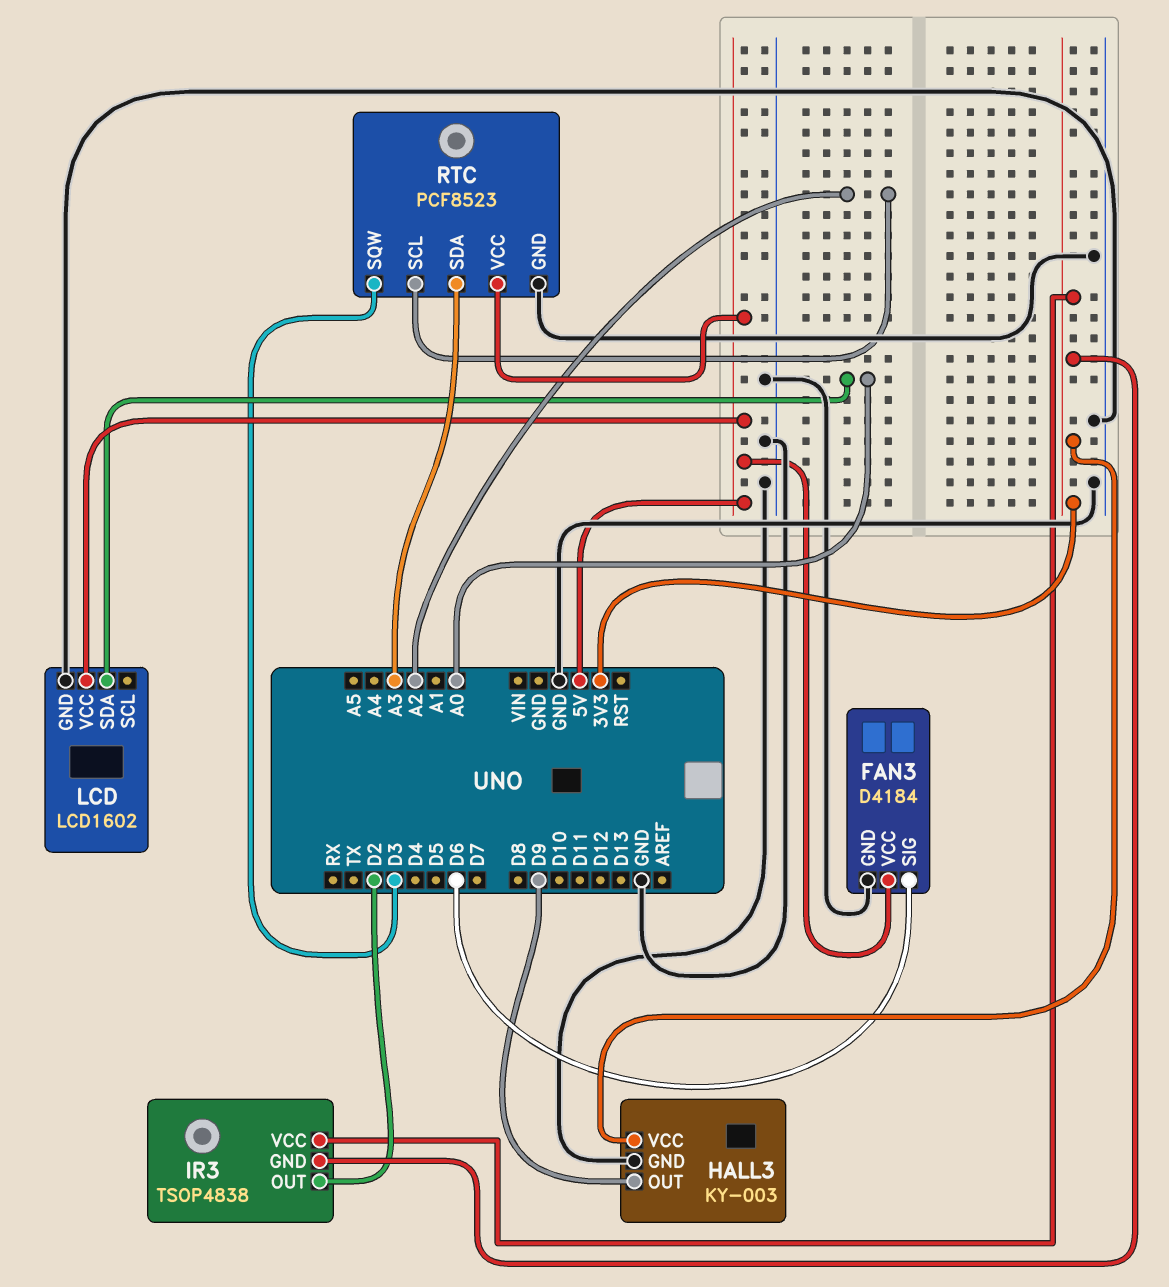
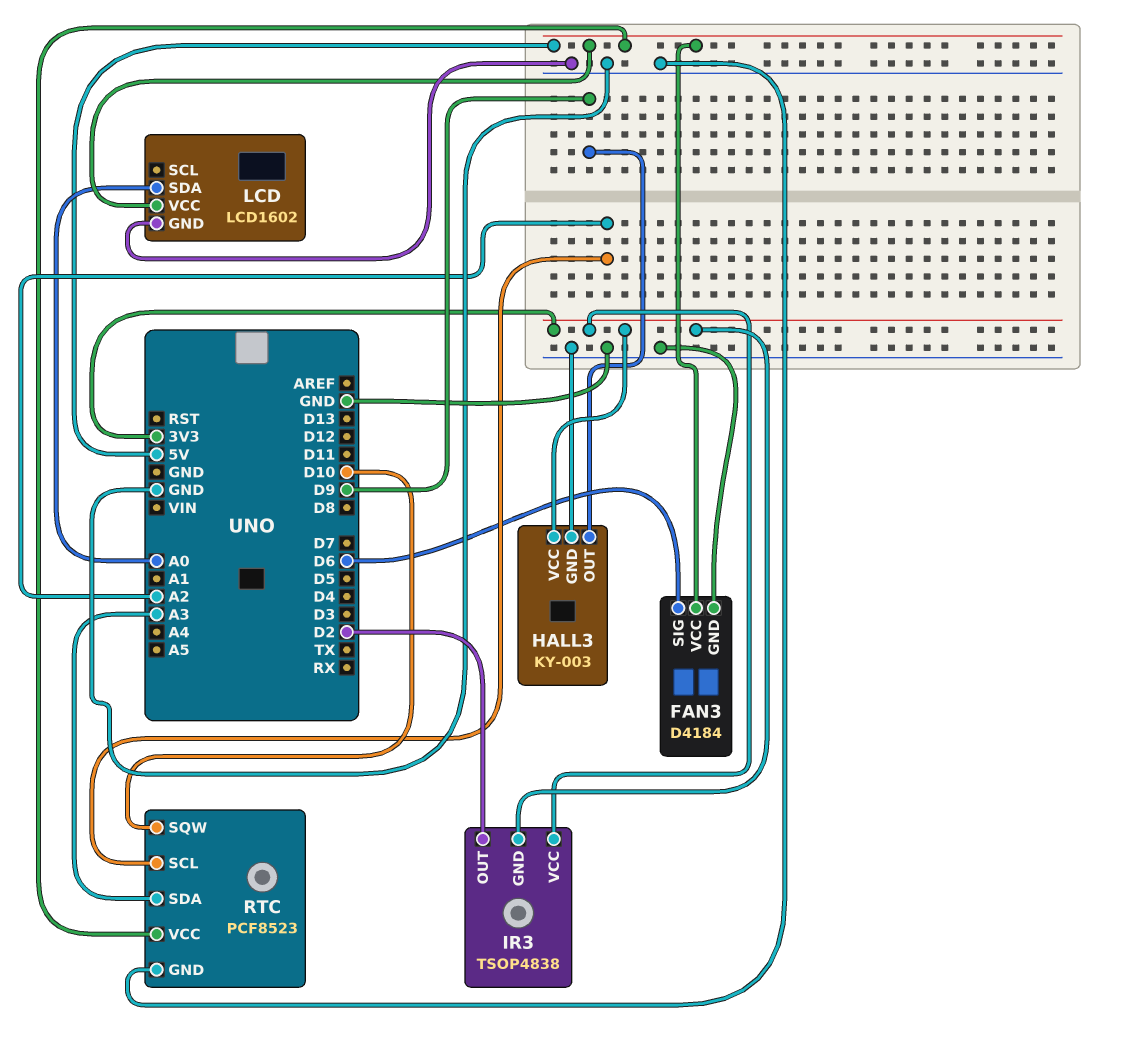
RTC pin SQW: D3 -> D10

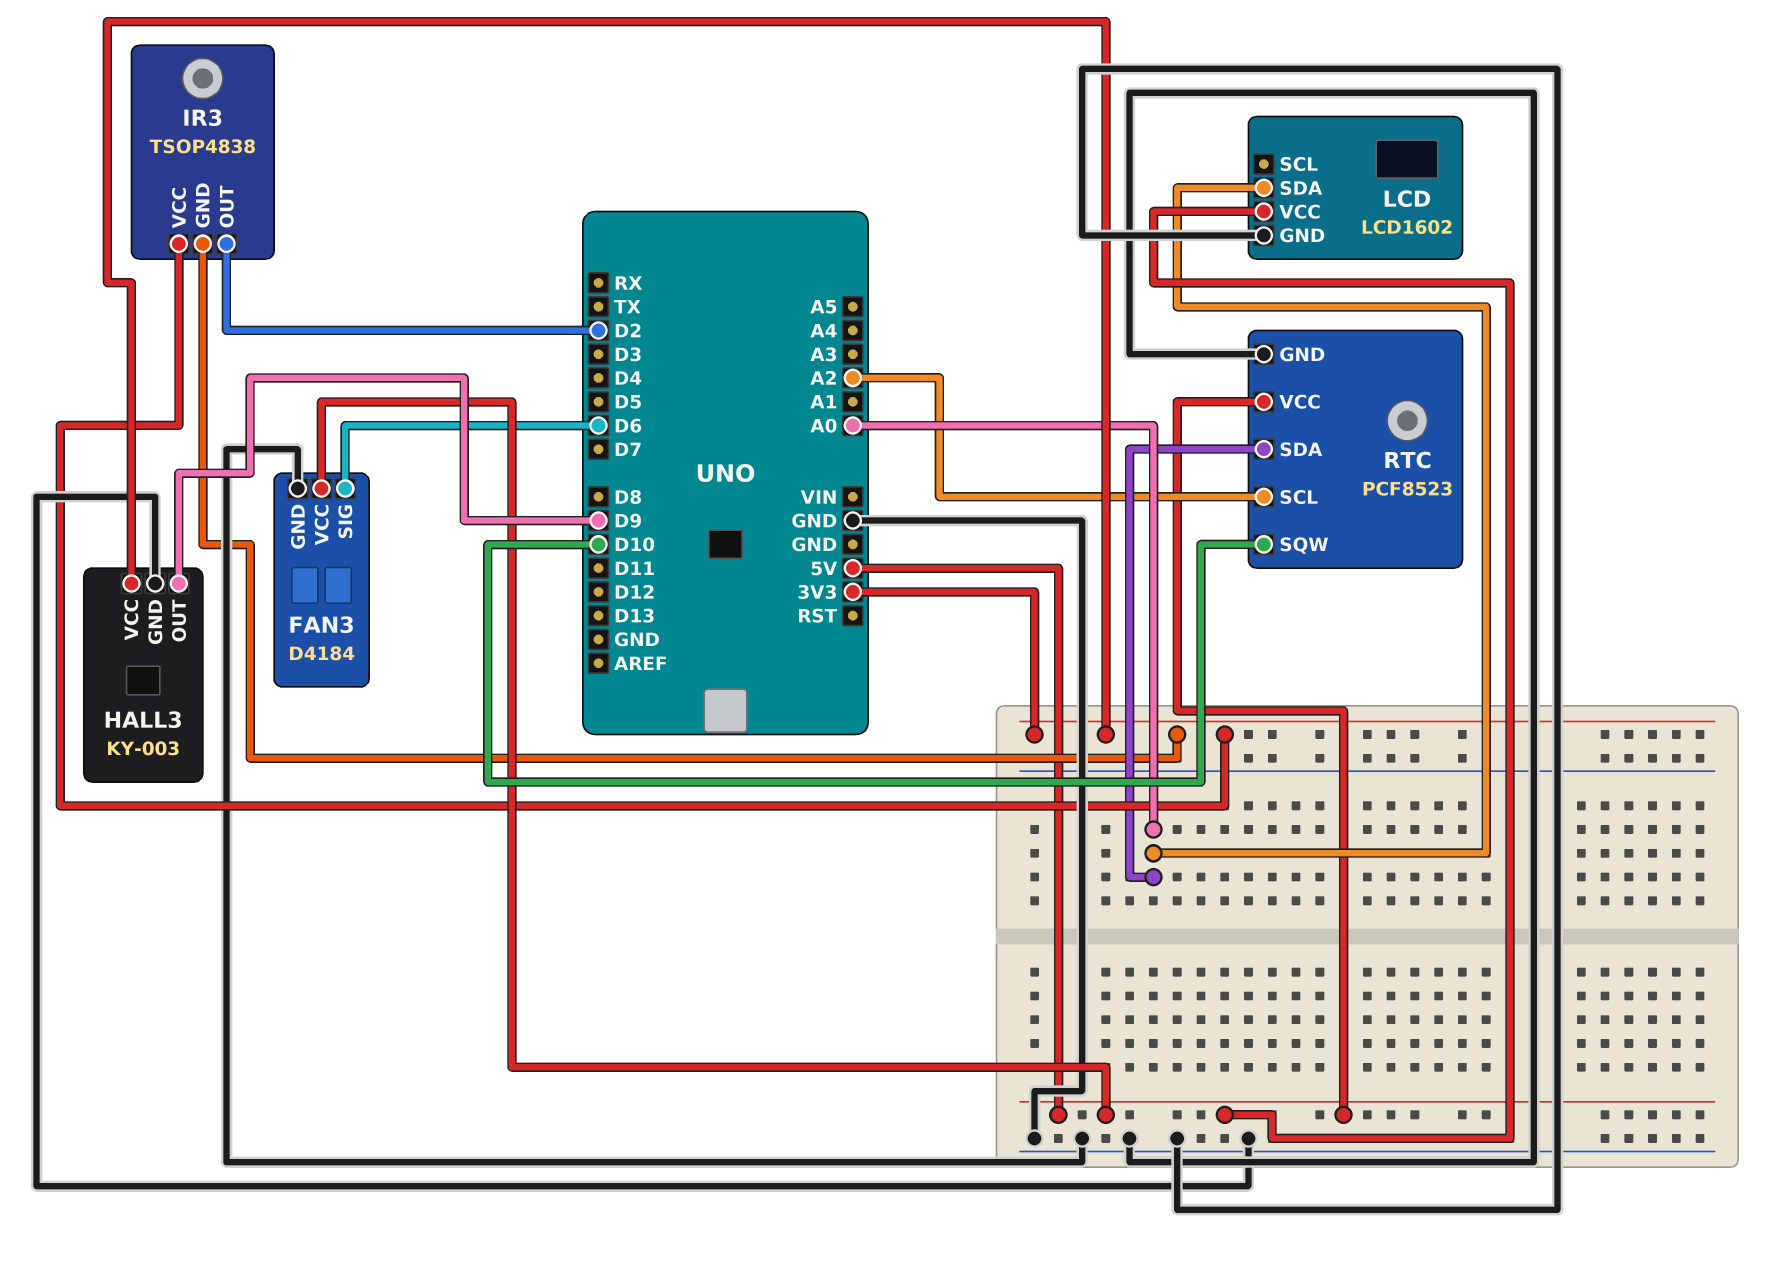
RTC pin SDA: A3 -> A0

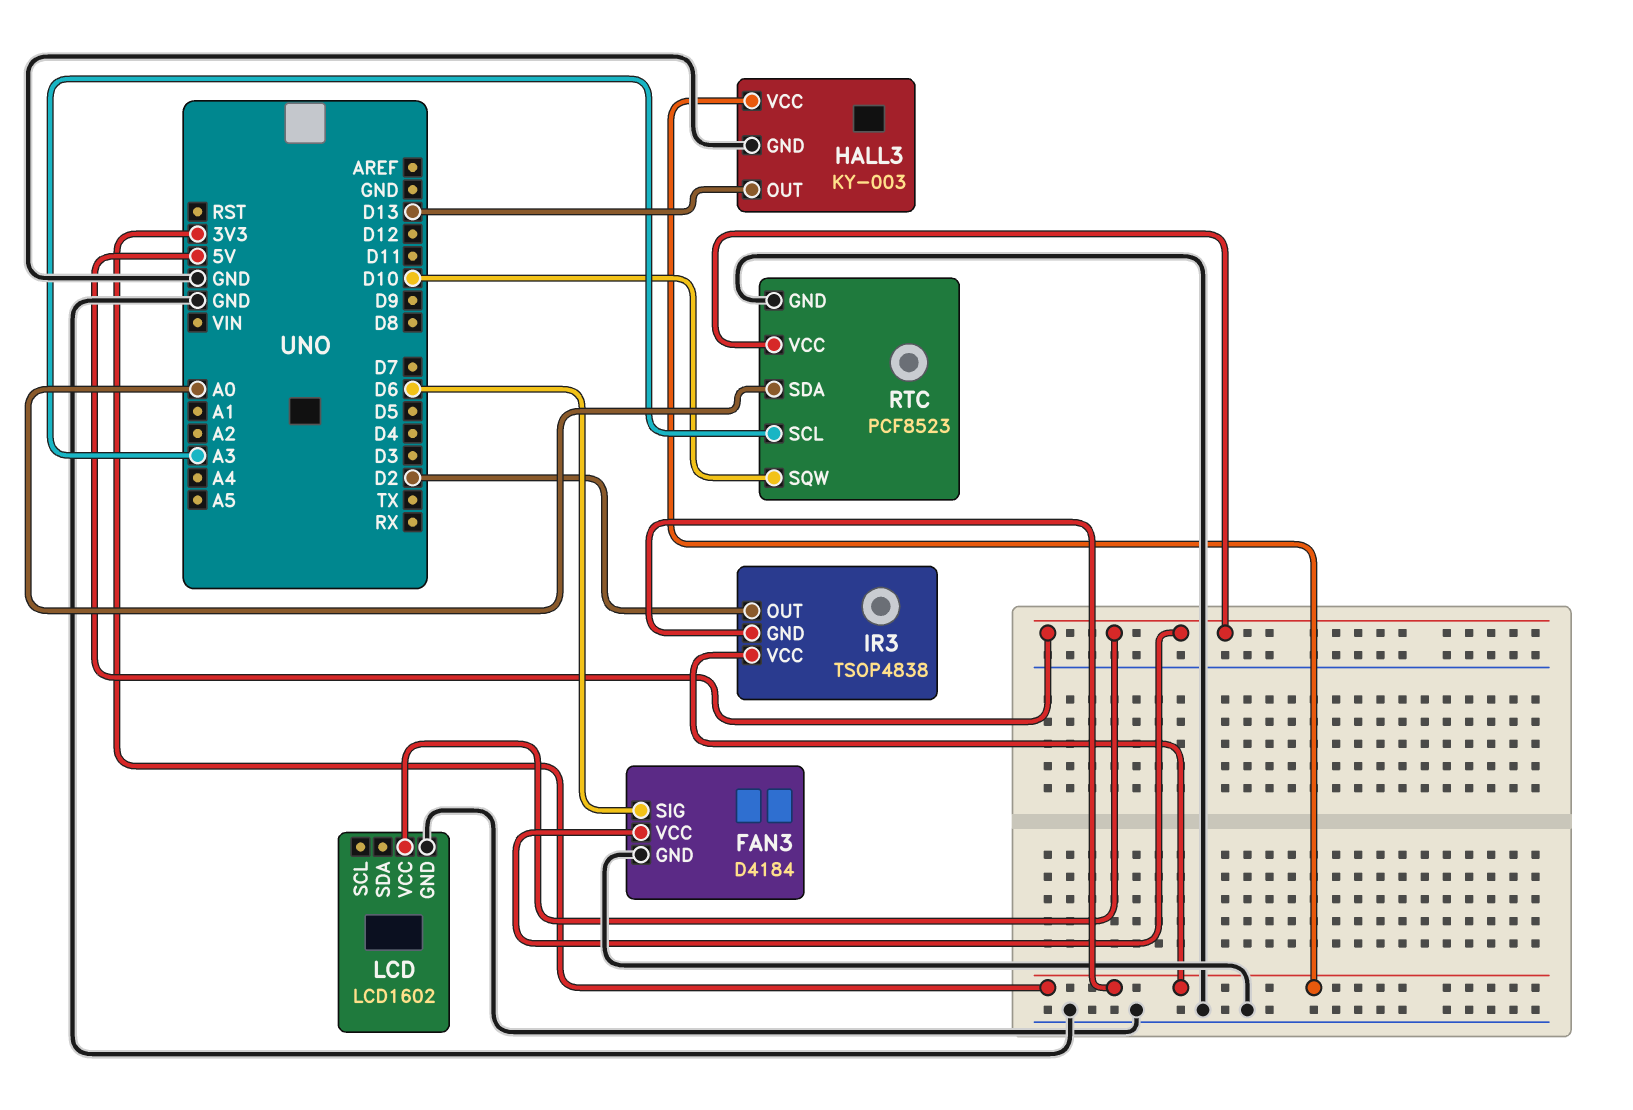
HALL3 pin OUT: D9 -> D13
LCD pin SDA: A0 -> none
RTC pin SCL: A2 -> A3

